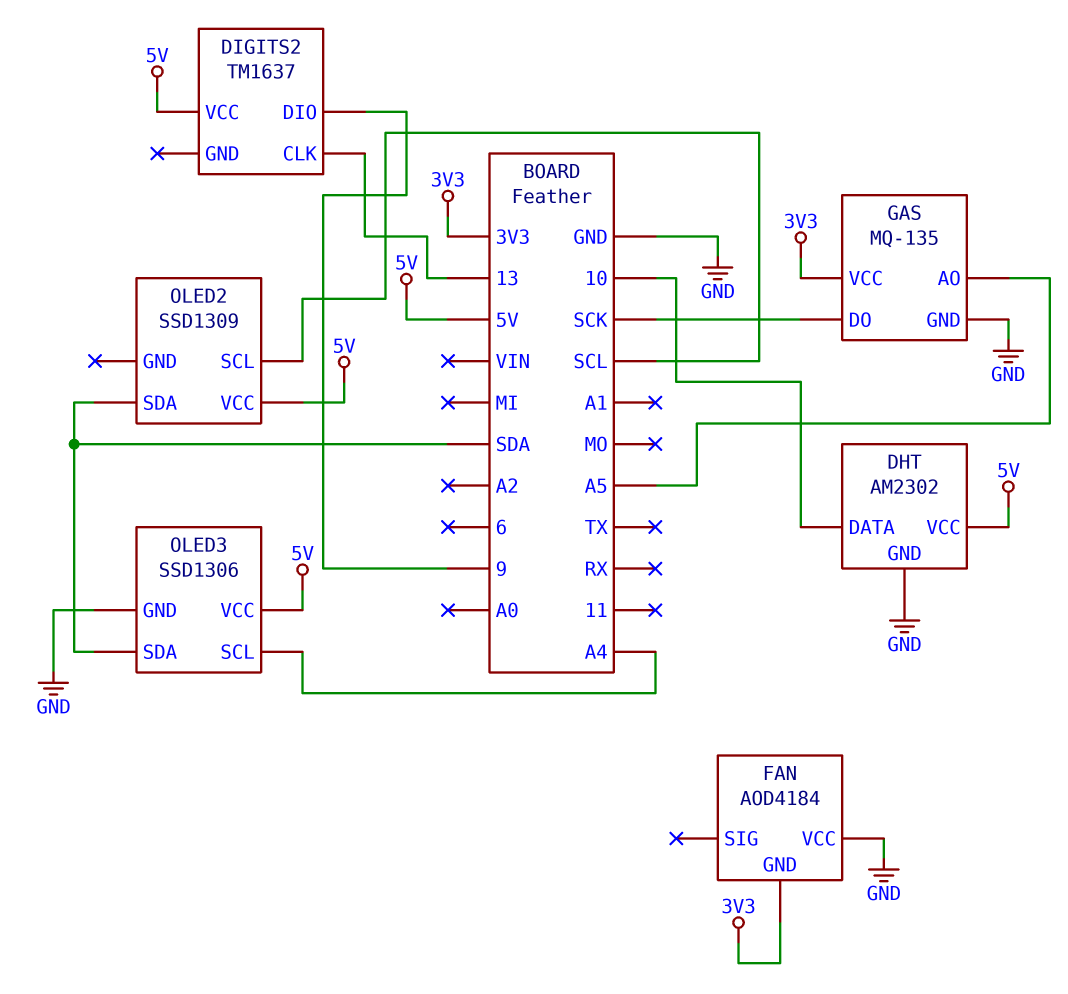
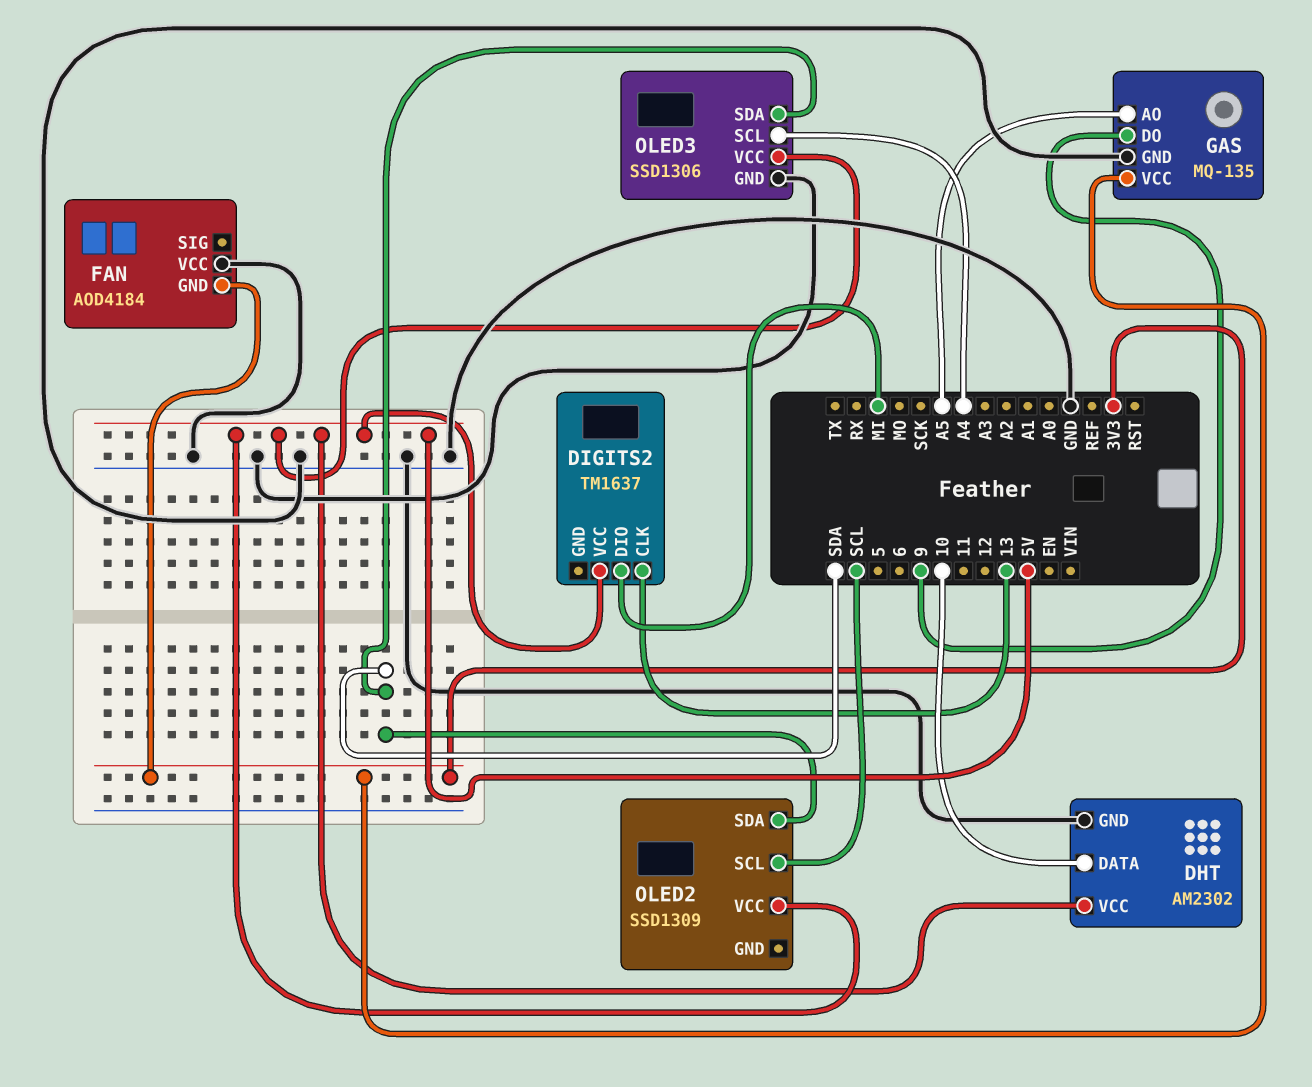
DIGITS2 pin DIO: 9 -> MI
GAS pin DO: SCK -> 9

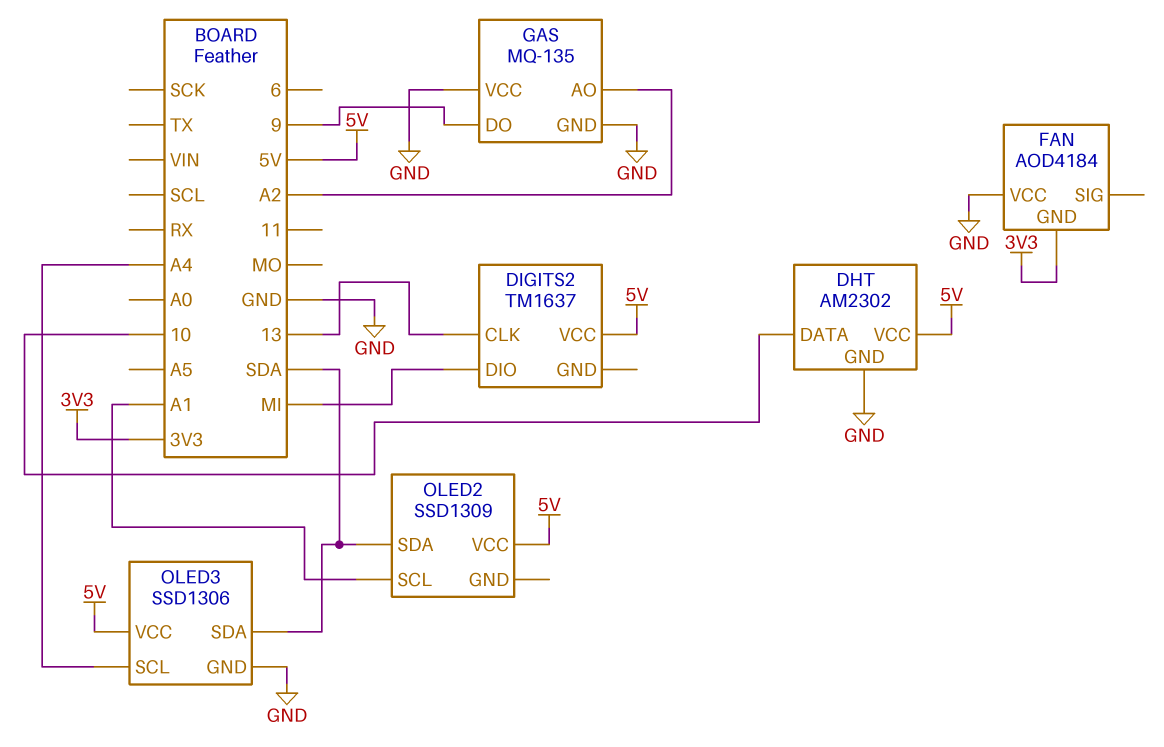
GAS pin AO: A5 -> A2
GAS pin VCC: 3V3 -> GND
OLED2 pin SCL: SCL -> A1

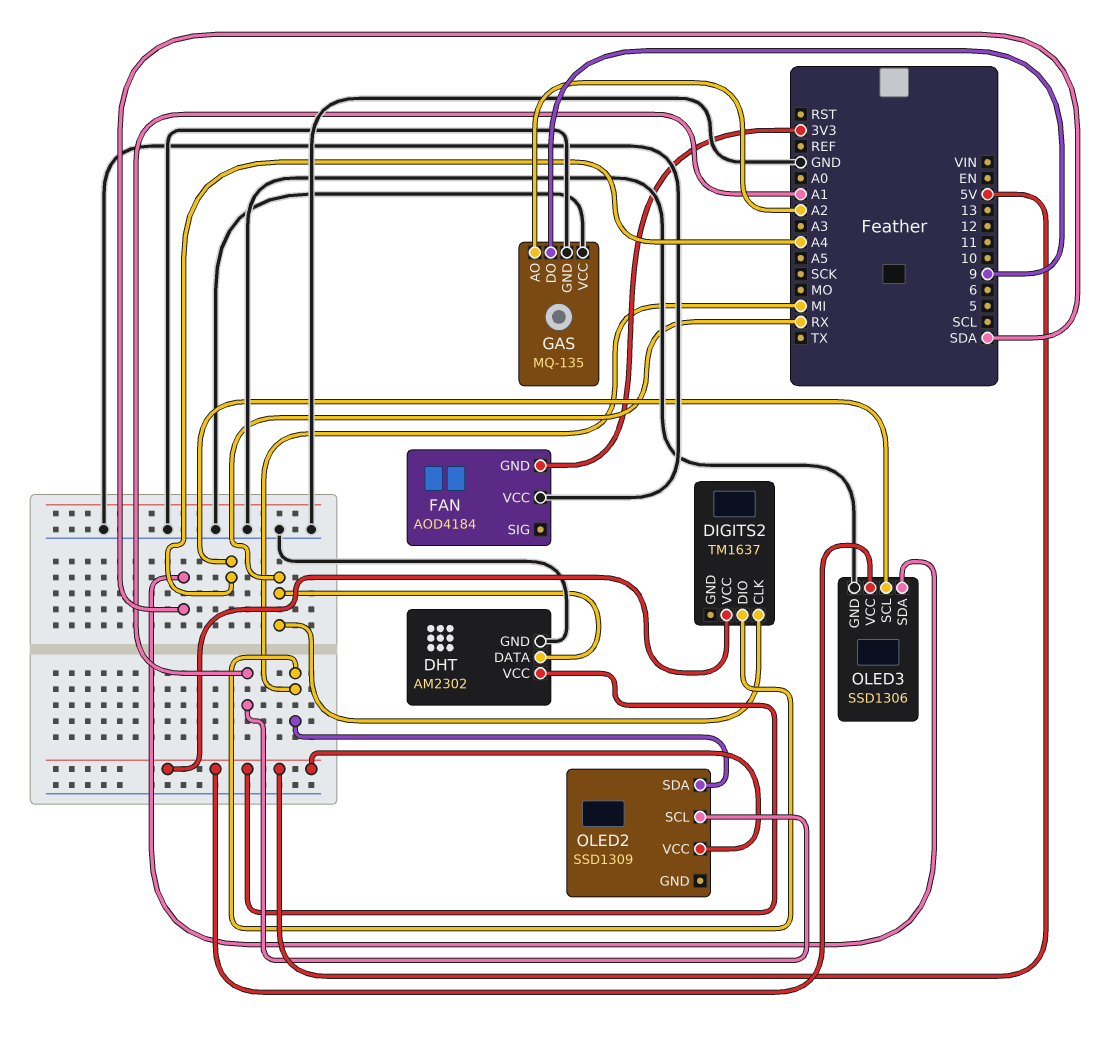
DHT pin DATA: 10 -> RX
DIGITS2 pin CLK: 13 -> RX
OLED2 pin SDA: SDA -> MI

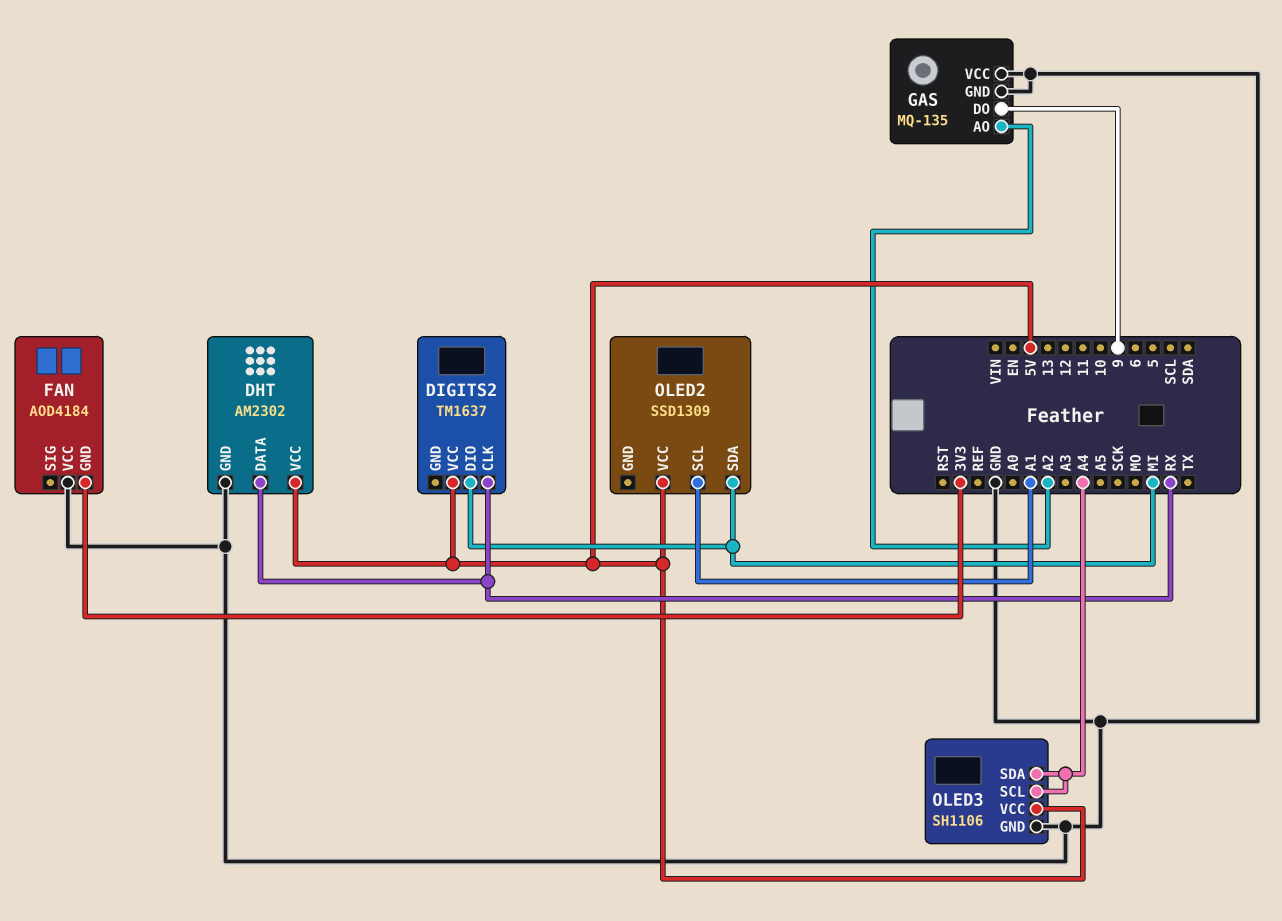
OLED3: SSD1306 -> SH1106
OLED3 pin SDA: SDA -> A4

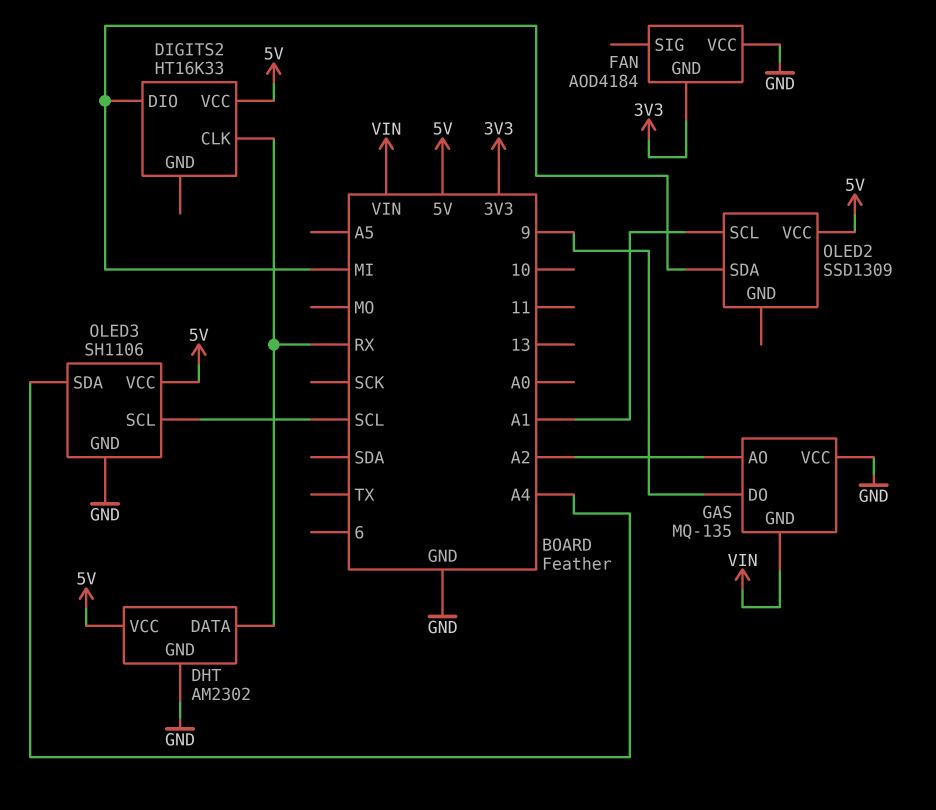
DIGITS2: TM1637 -> HT16K33
GAS pin GND: GND -> VIN
OLED3 pin SCL: A4 -> SCL

